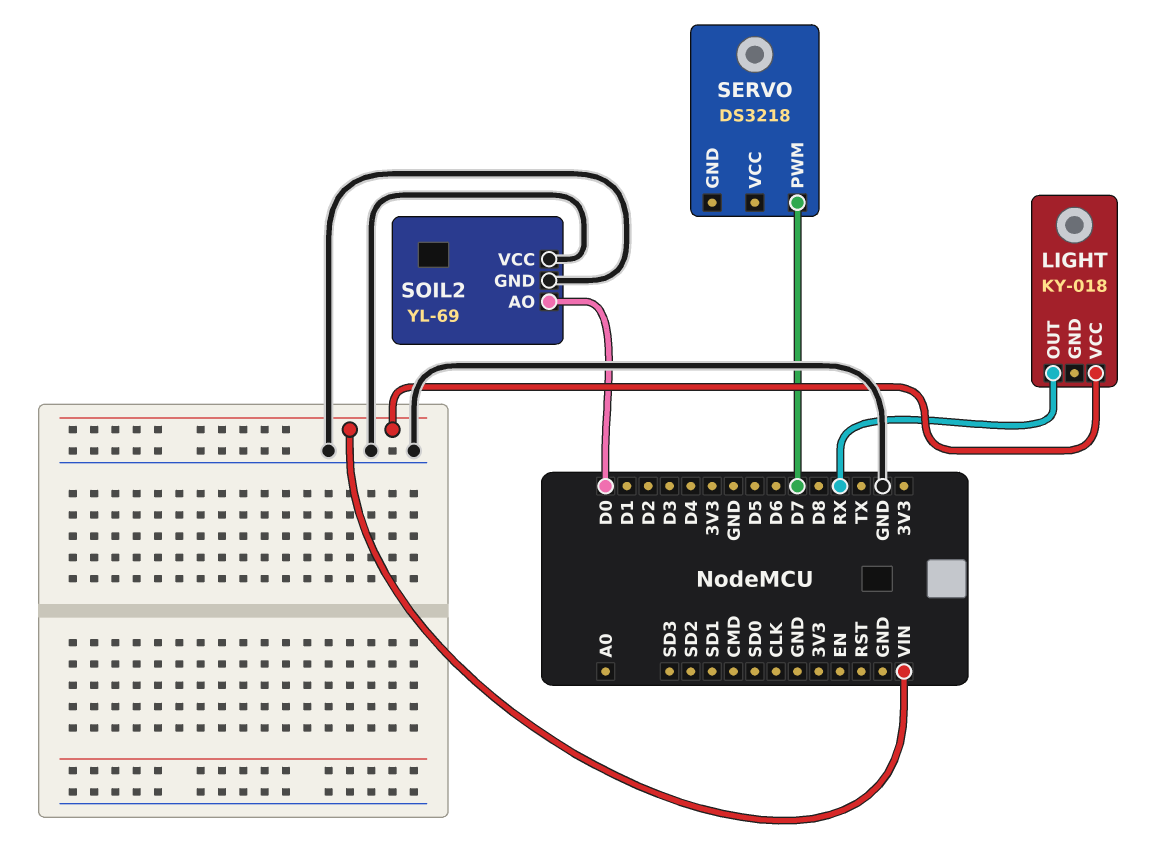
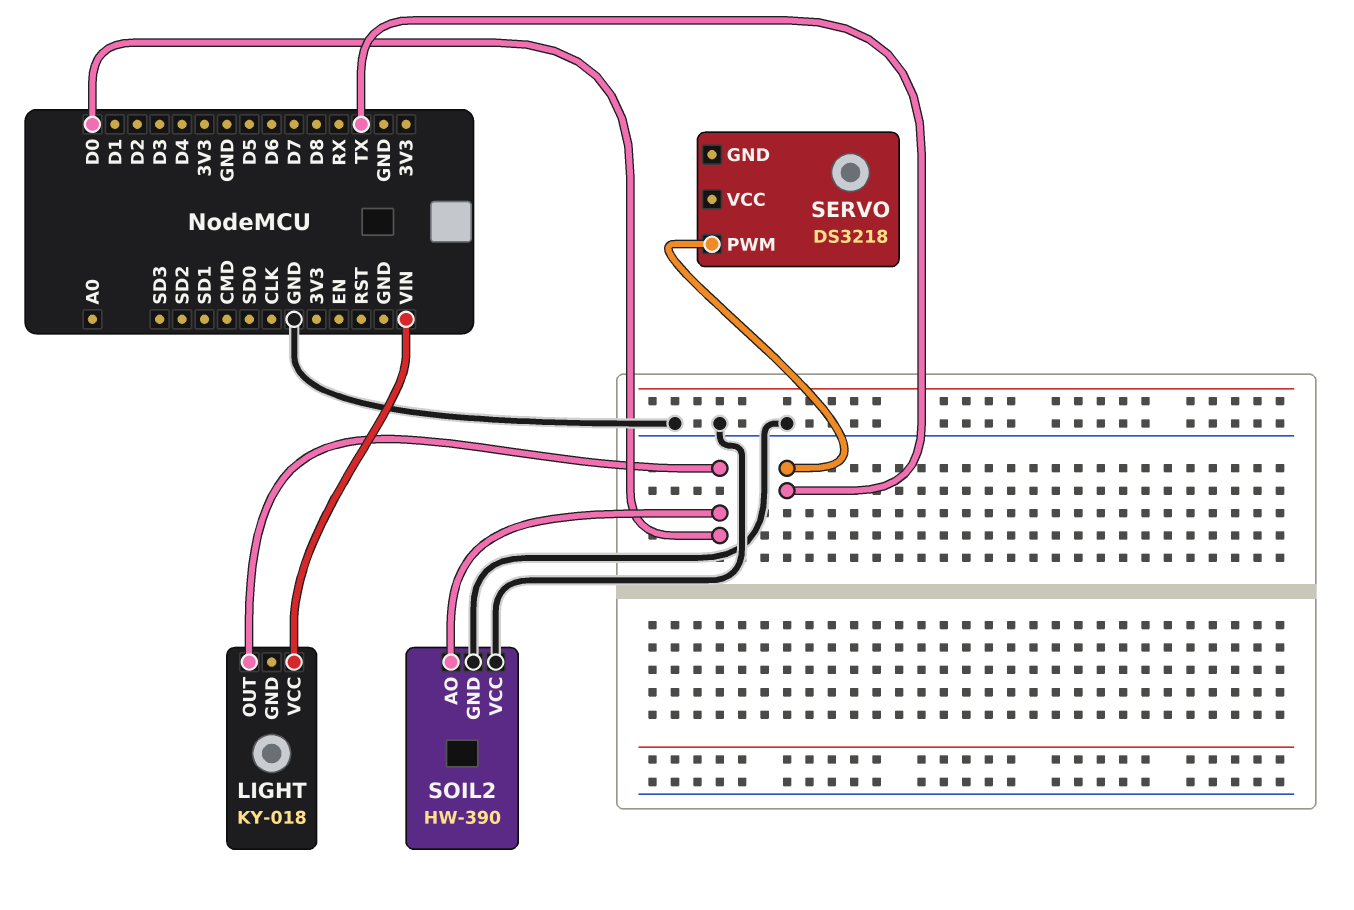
LIGHT pin OUT: RX -> D0
SERVO pin PWM: D7 -> TX
SOIL2: YL-69 -> HW-390

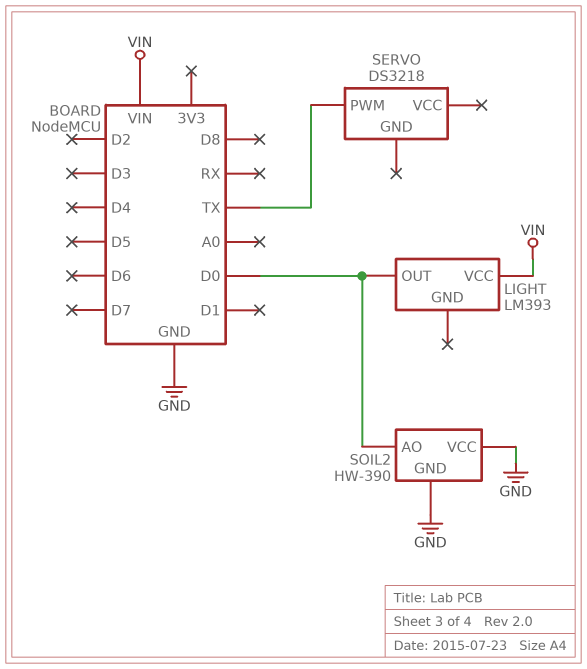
LIGHT: KY-018 -> LM393

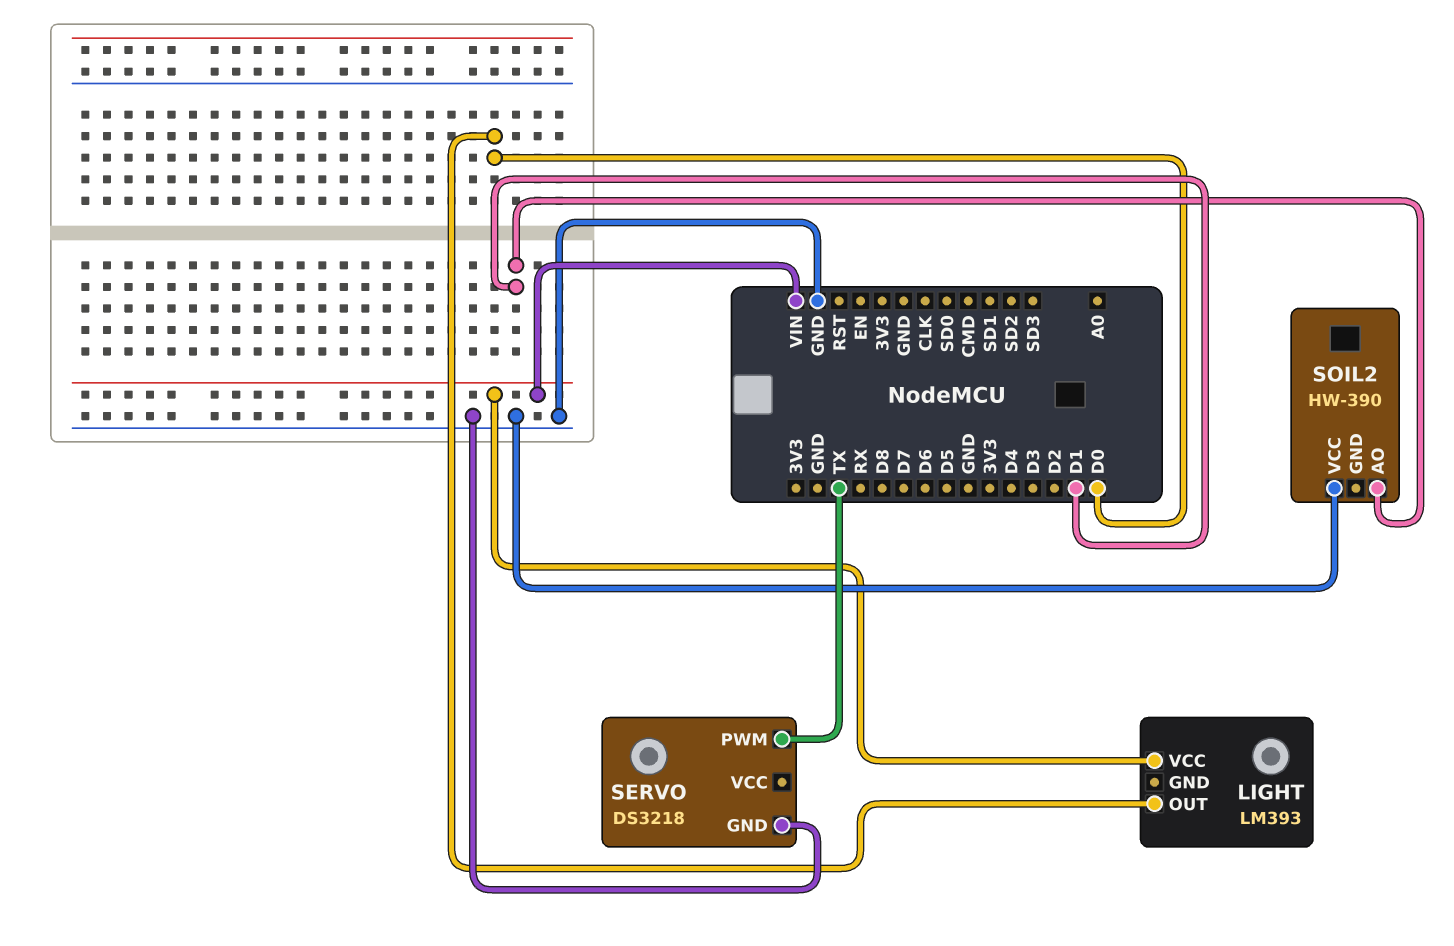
SERVO pin GND: none -> GND
SOIL2 pin AO: D0 -> D1
SOIL2 pin GND: GND -> none

